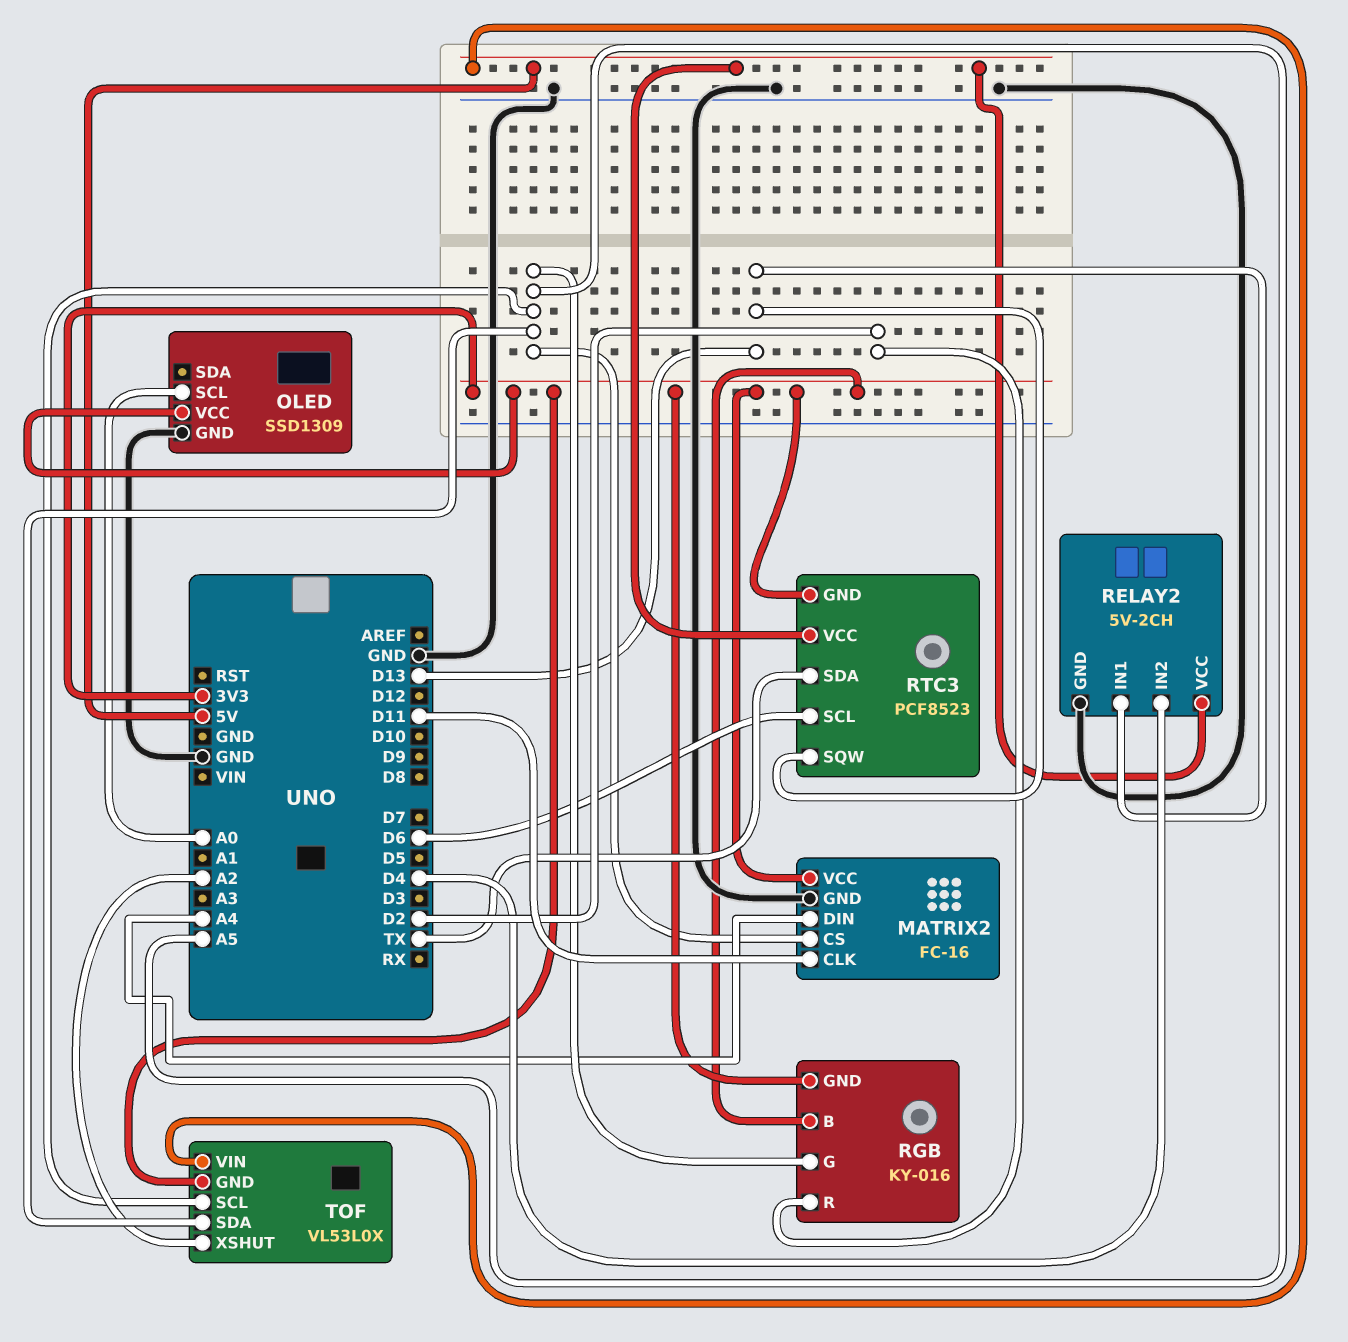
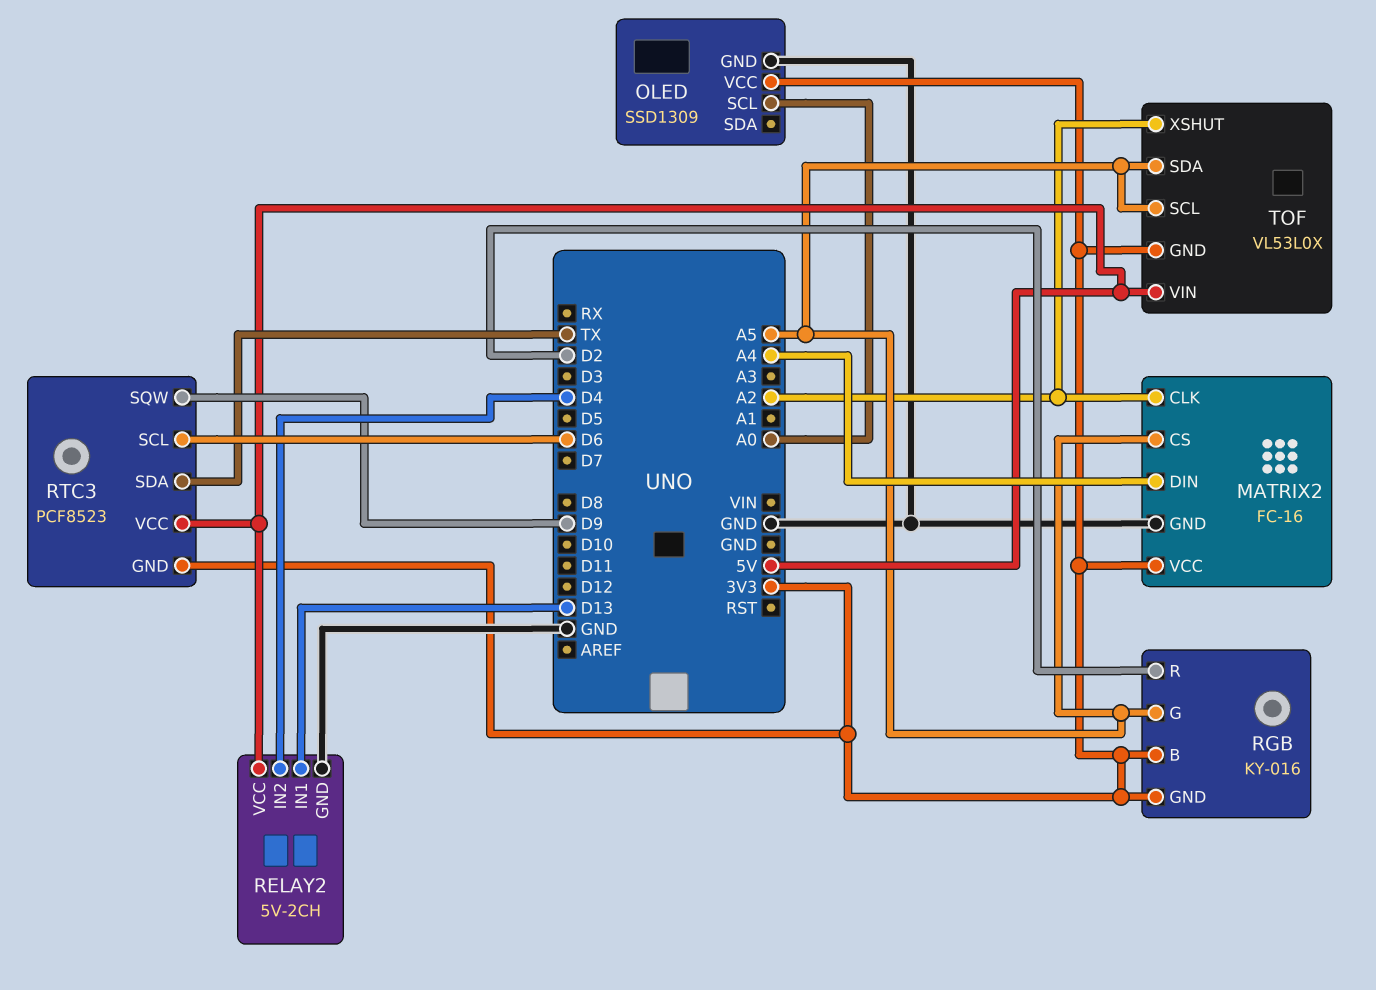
MATRIX2 pin CLK: D11 -> A2
RTC3 pin SQW: D13 -> D9

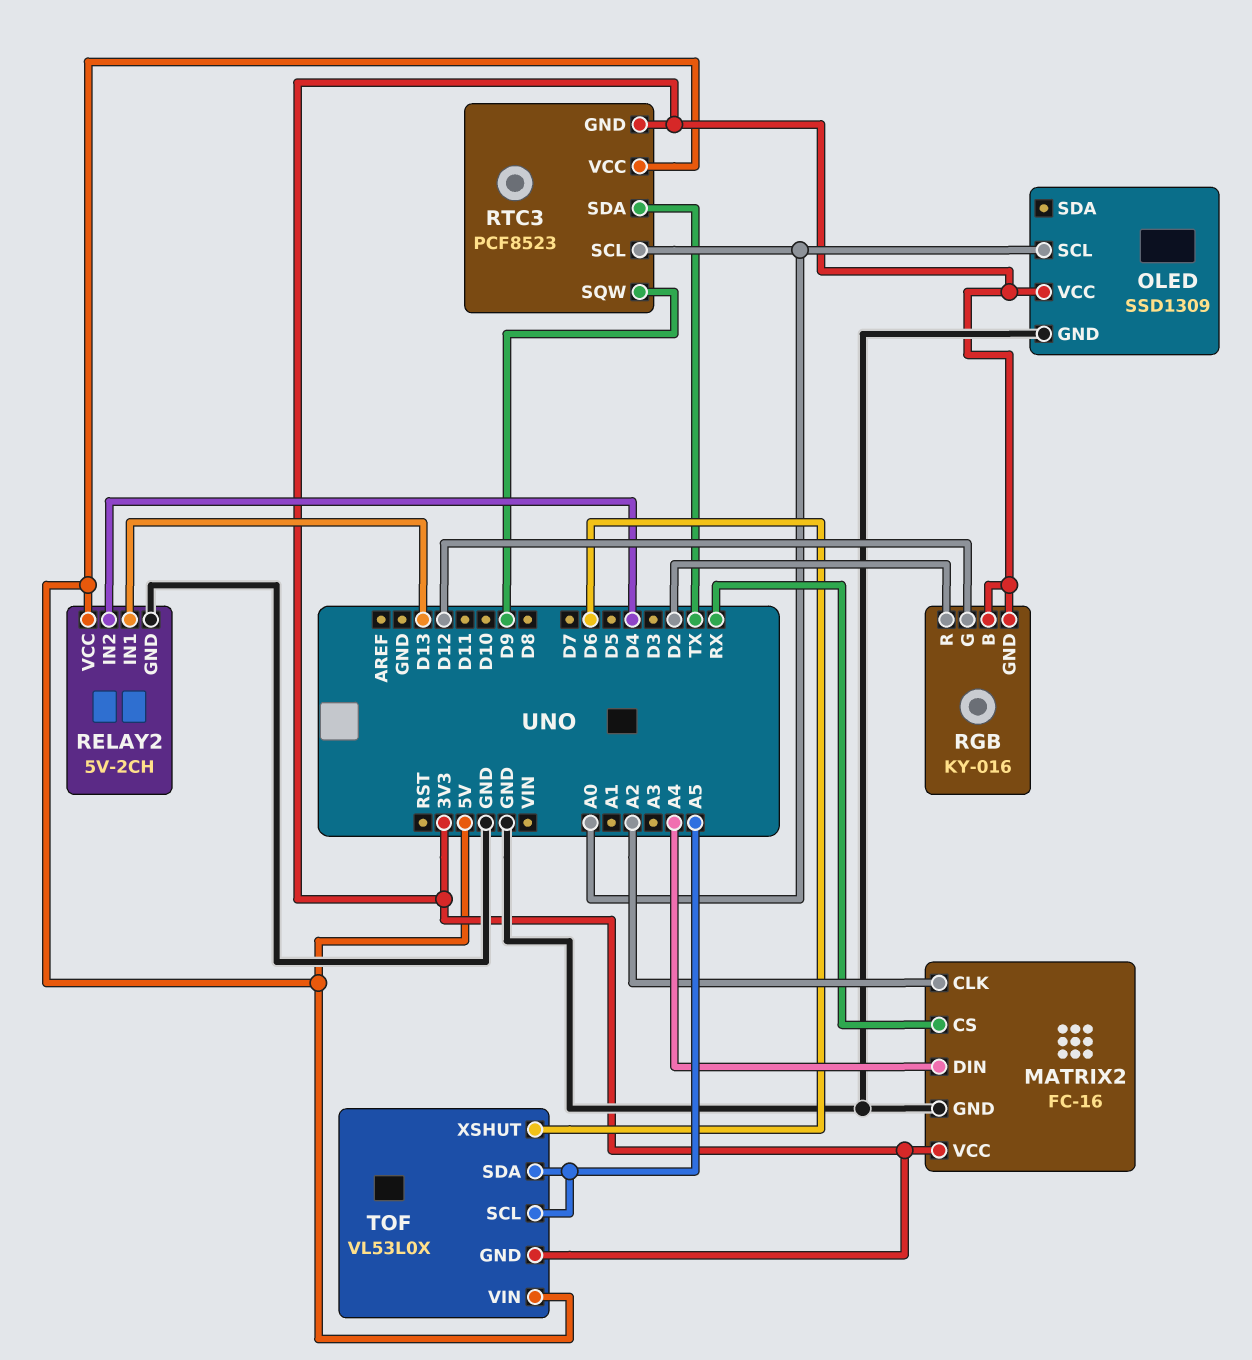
MATRIX2 pin CS: A5 -> RX
RGB pin G: A5 -> D12
RTC3 pin SCL: D6 -> A0
TOF pin XSHUT: A2 -> D6

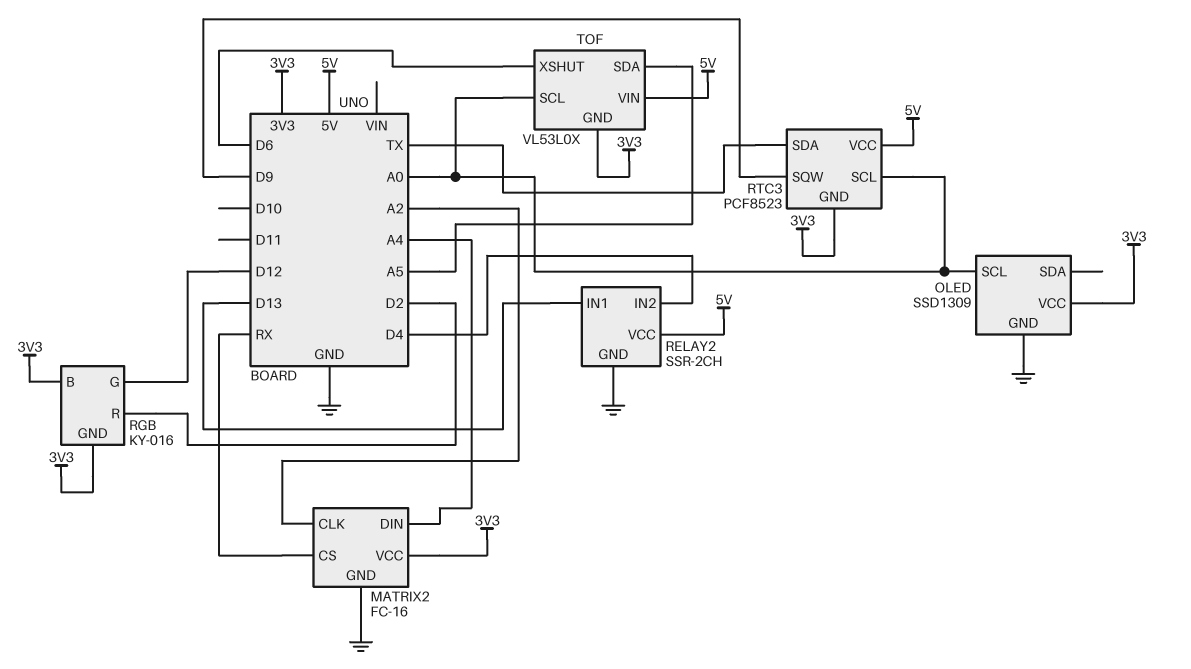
RELAY2: 5V-2CH -> SSR-2CH
TOF pin SCL: A5 -> A0

